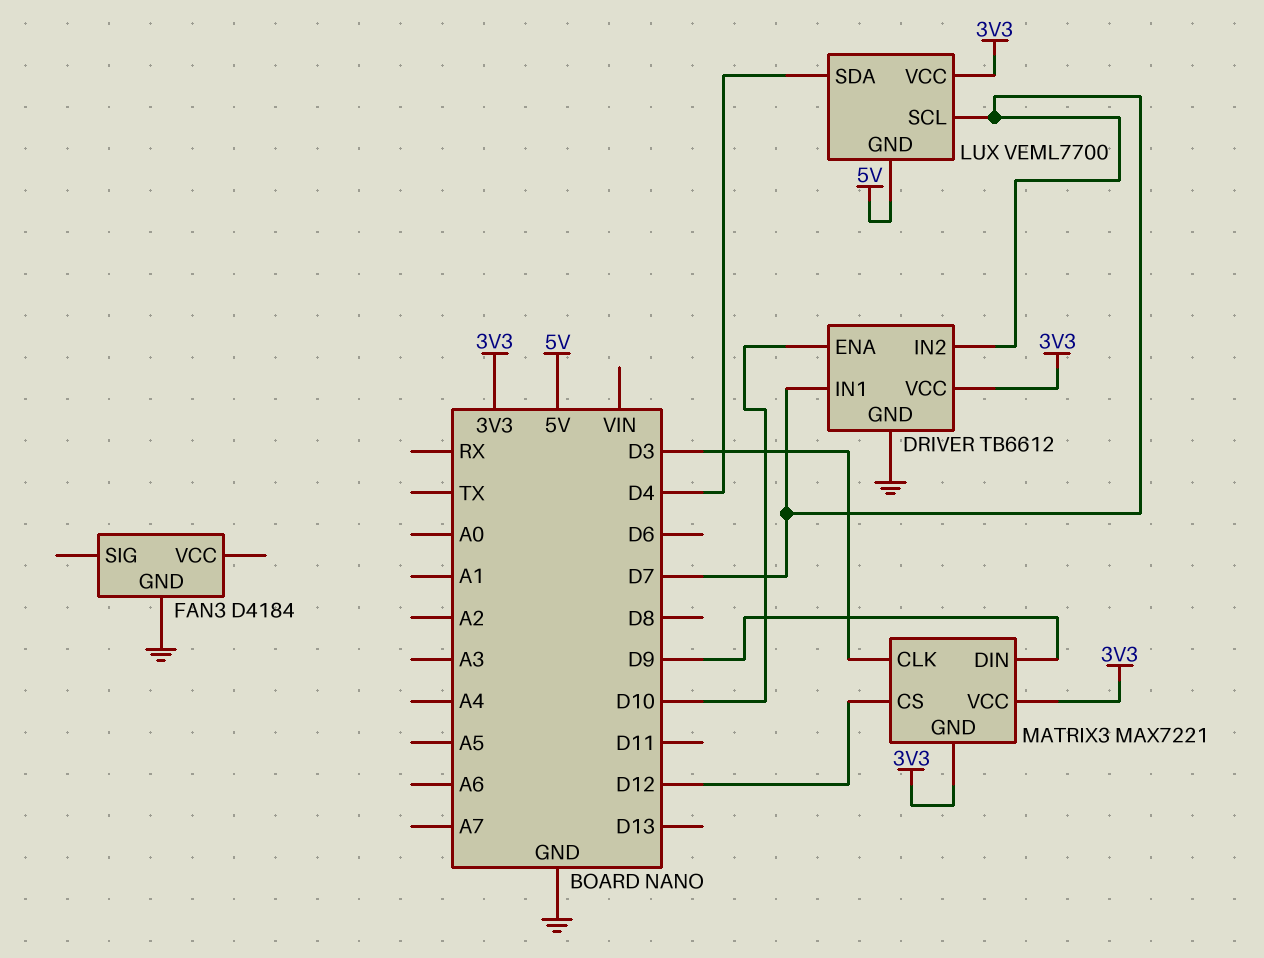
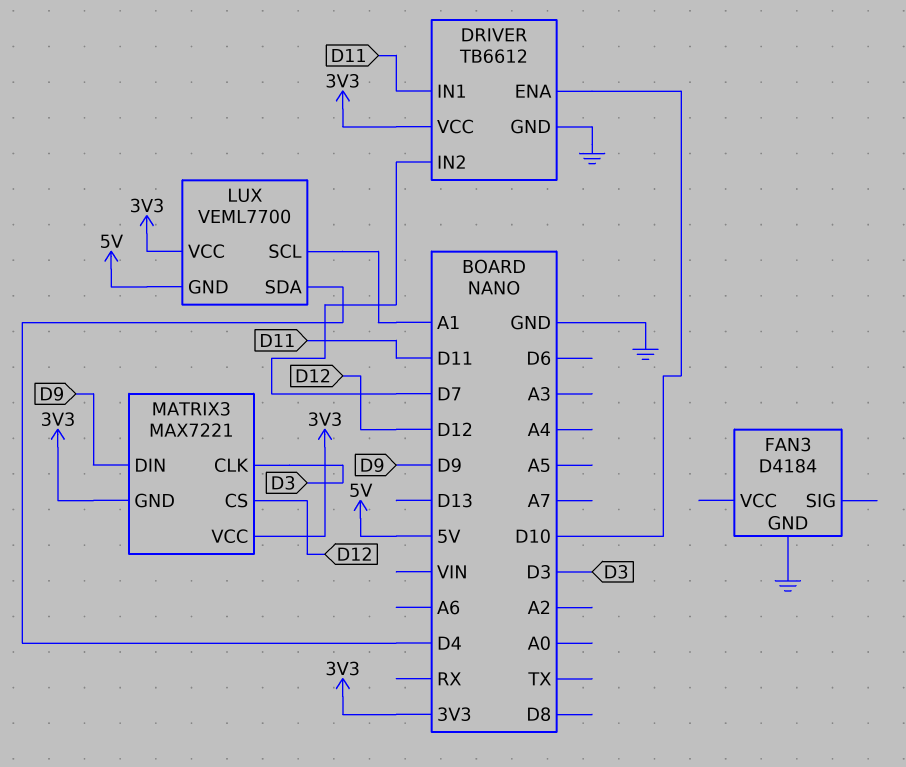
DRIVER pin IN1: D7 -> D11
LUX pin SCL: D7 -> A1

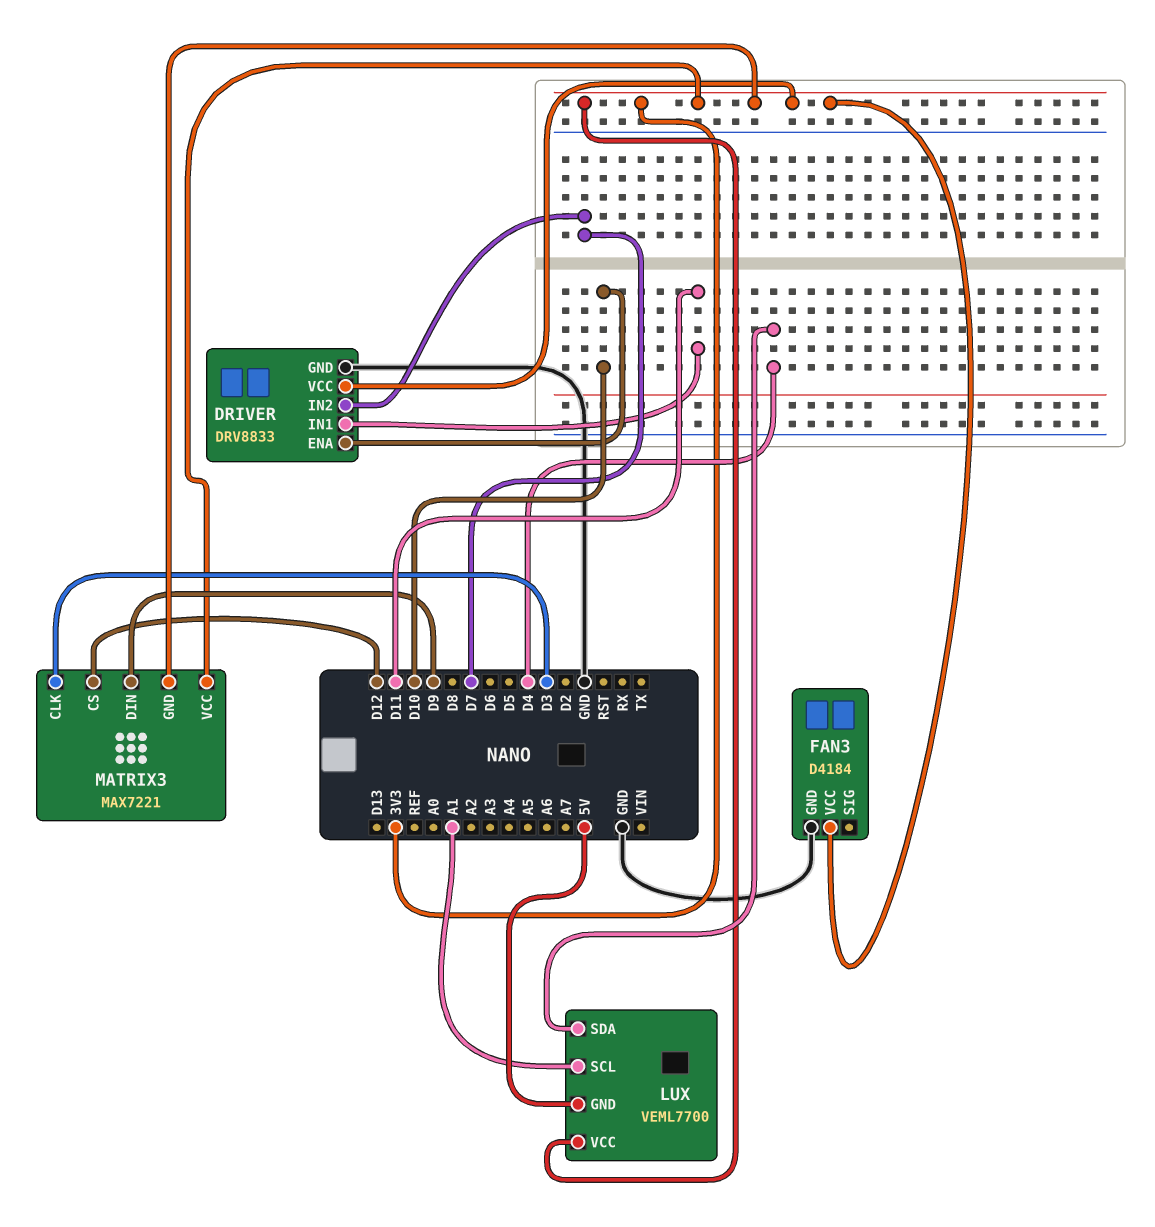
DRIVER: TB6612 -> DRV8833
FAN3 pin VCC: none -> 3V3

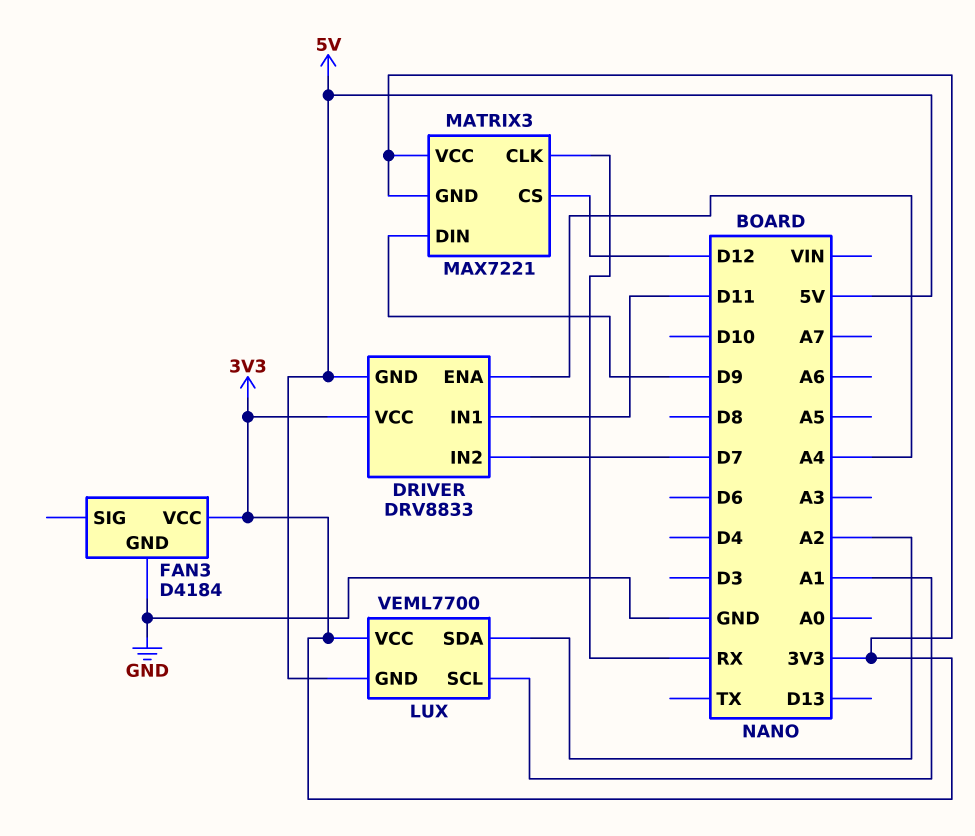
DRIVER pin ENA: D10 -> A4
DRIVER pin GND: GND -> 5V
LUX pin SDA: D4 -> A2
MATRIX3 pin CLK: D3 -> RX

